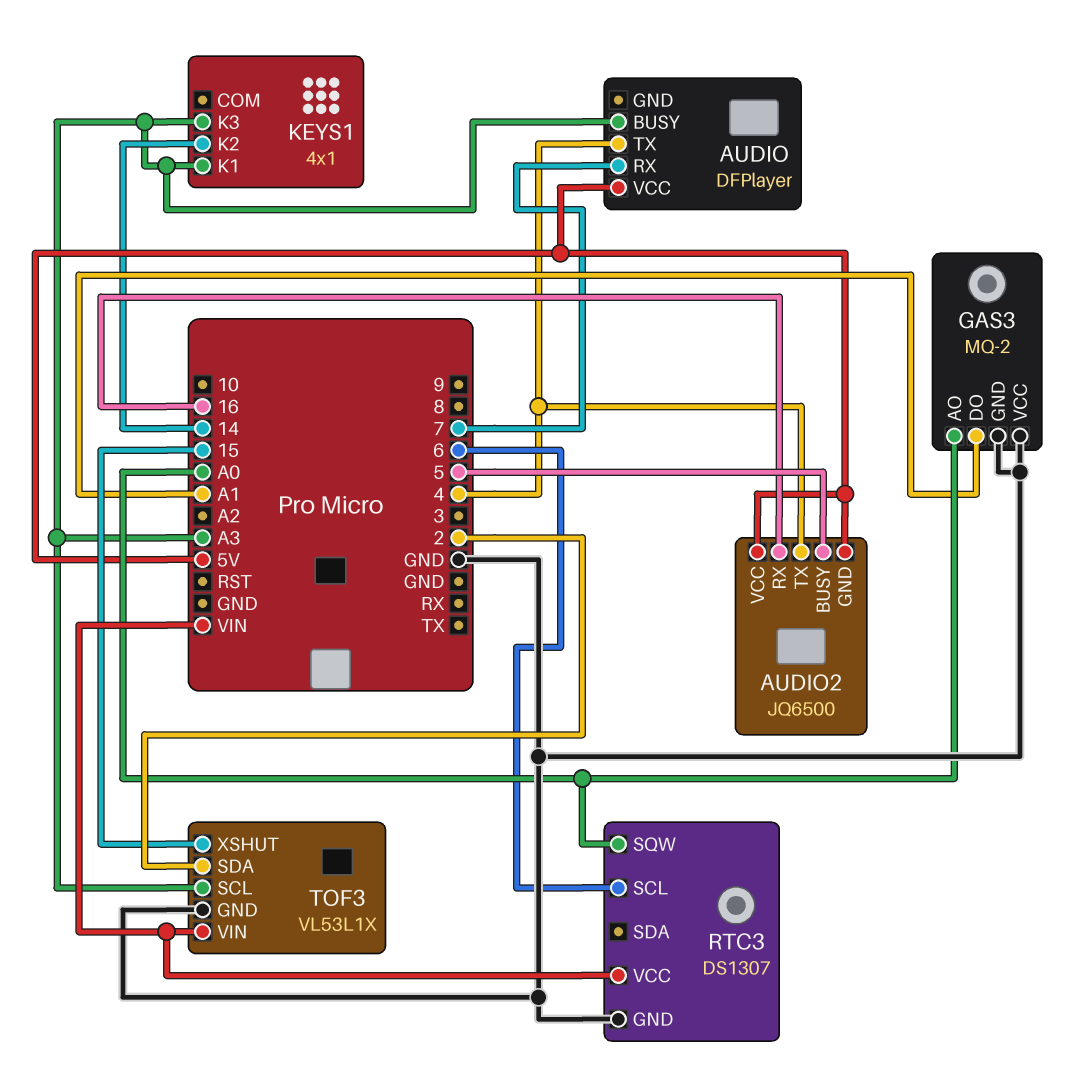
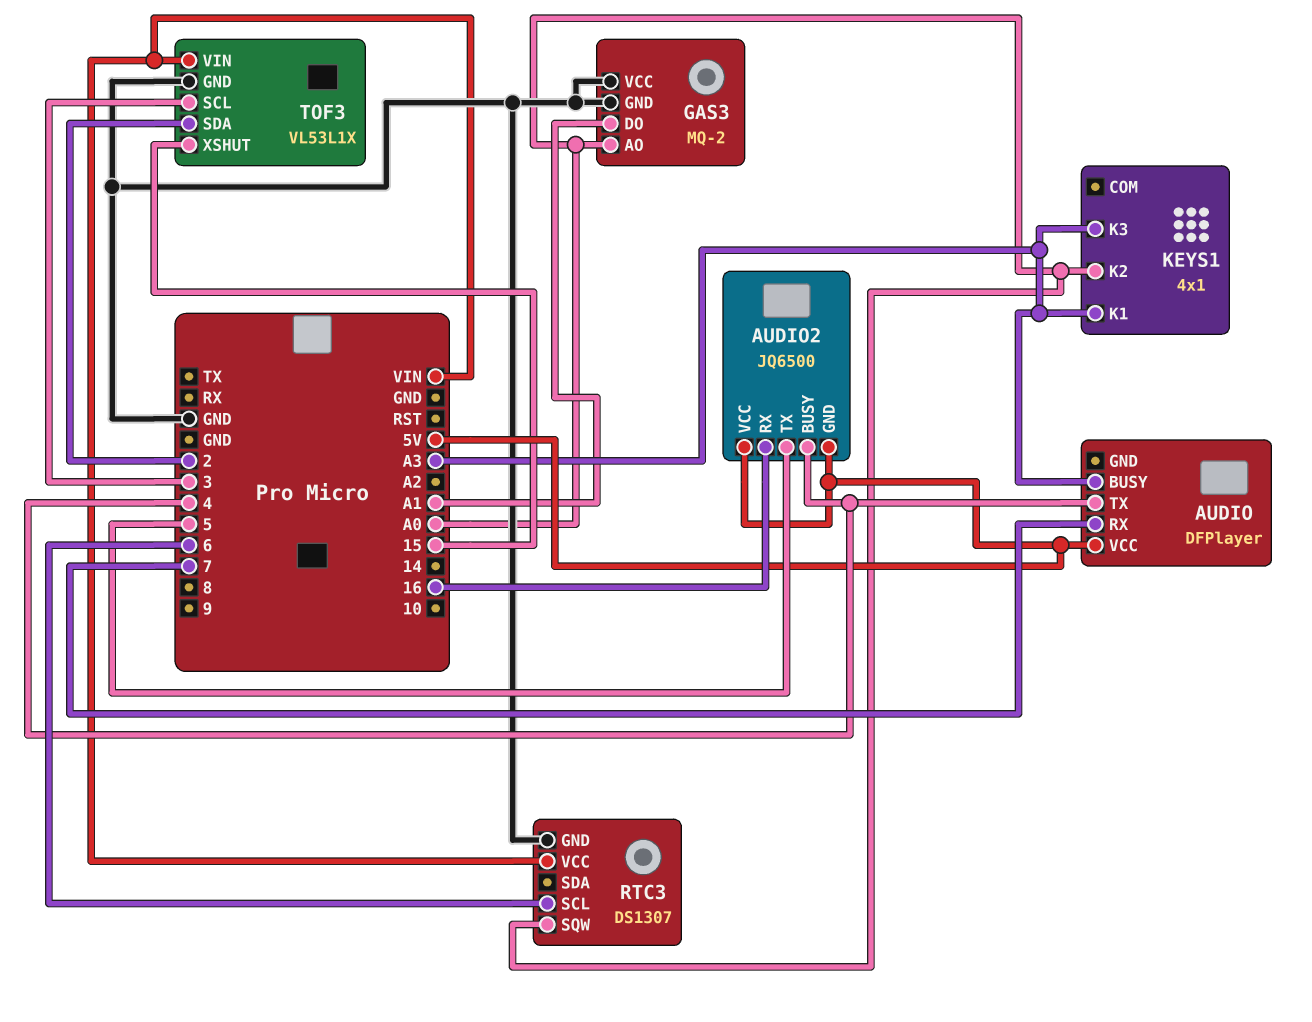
AUDIO2 pin BUSY: 5 -> 4
AUDIO2 pin TX: 4 -> 5
KEYS1 pin K2: 14 -> A0
TOF3 pin SCL: A3 -> 3

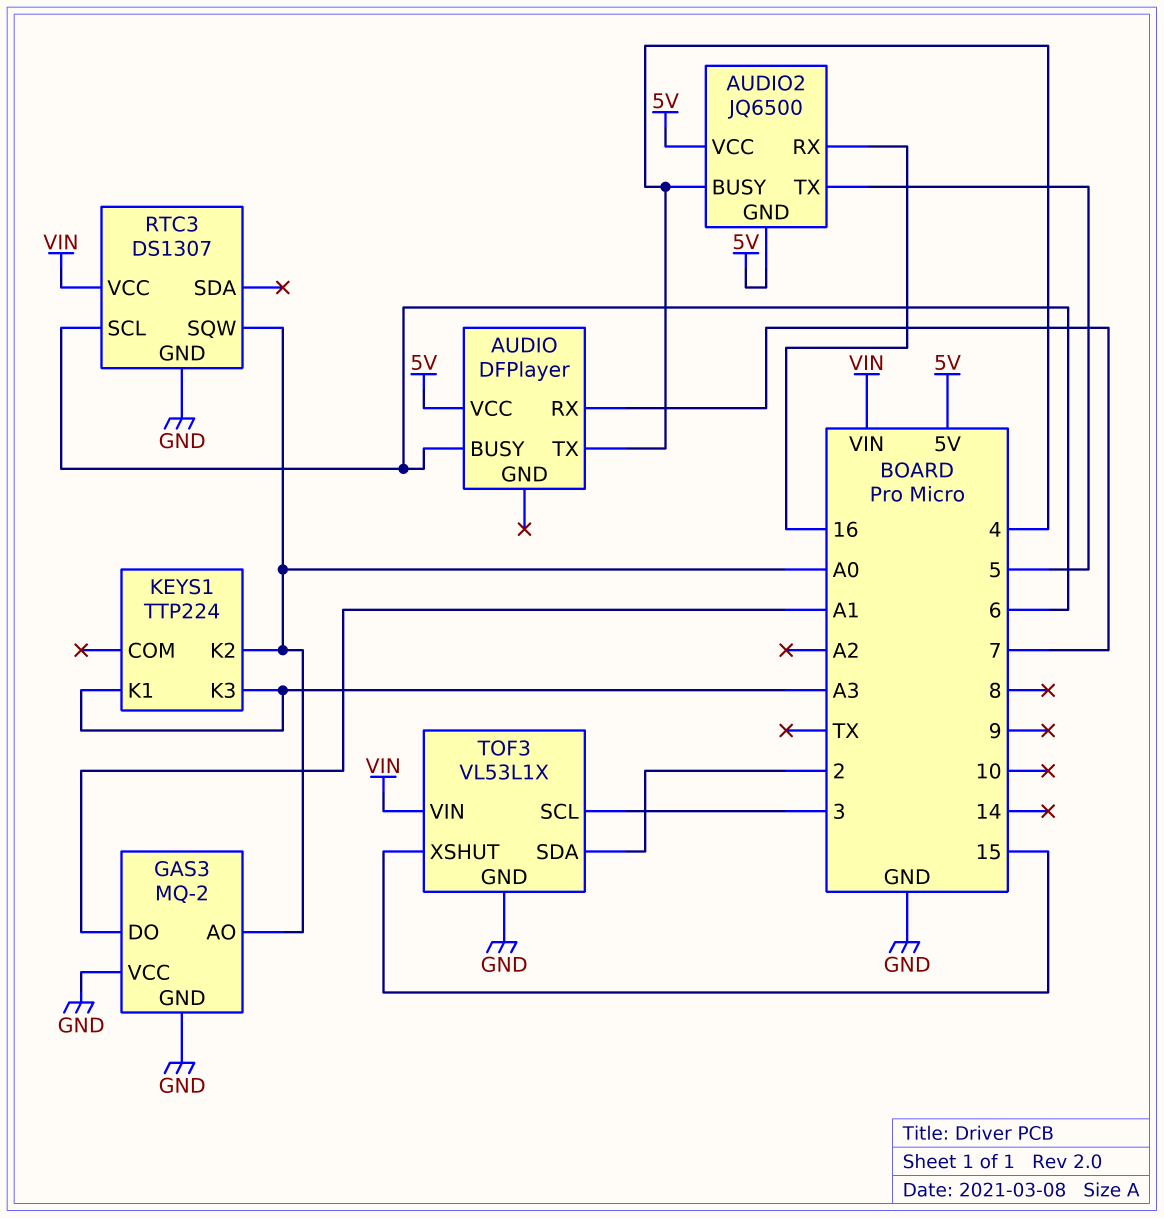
AUDIO pin BUSY: A3 -> 6
KEYS1: 4x1 -> TTP224

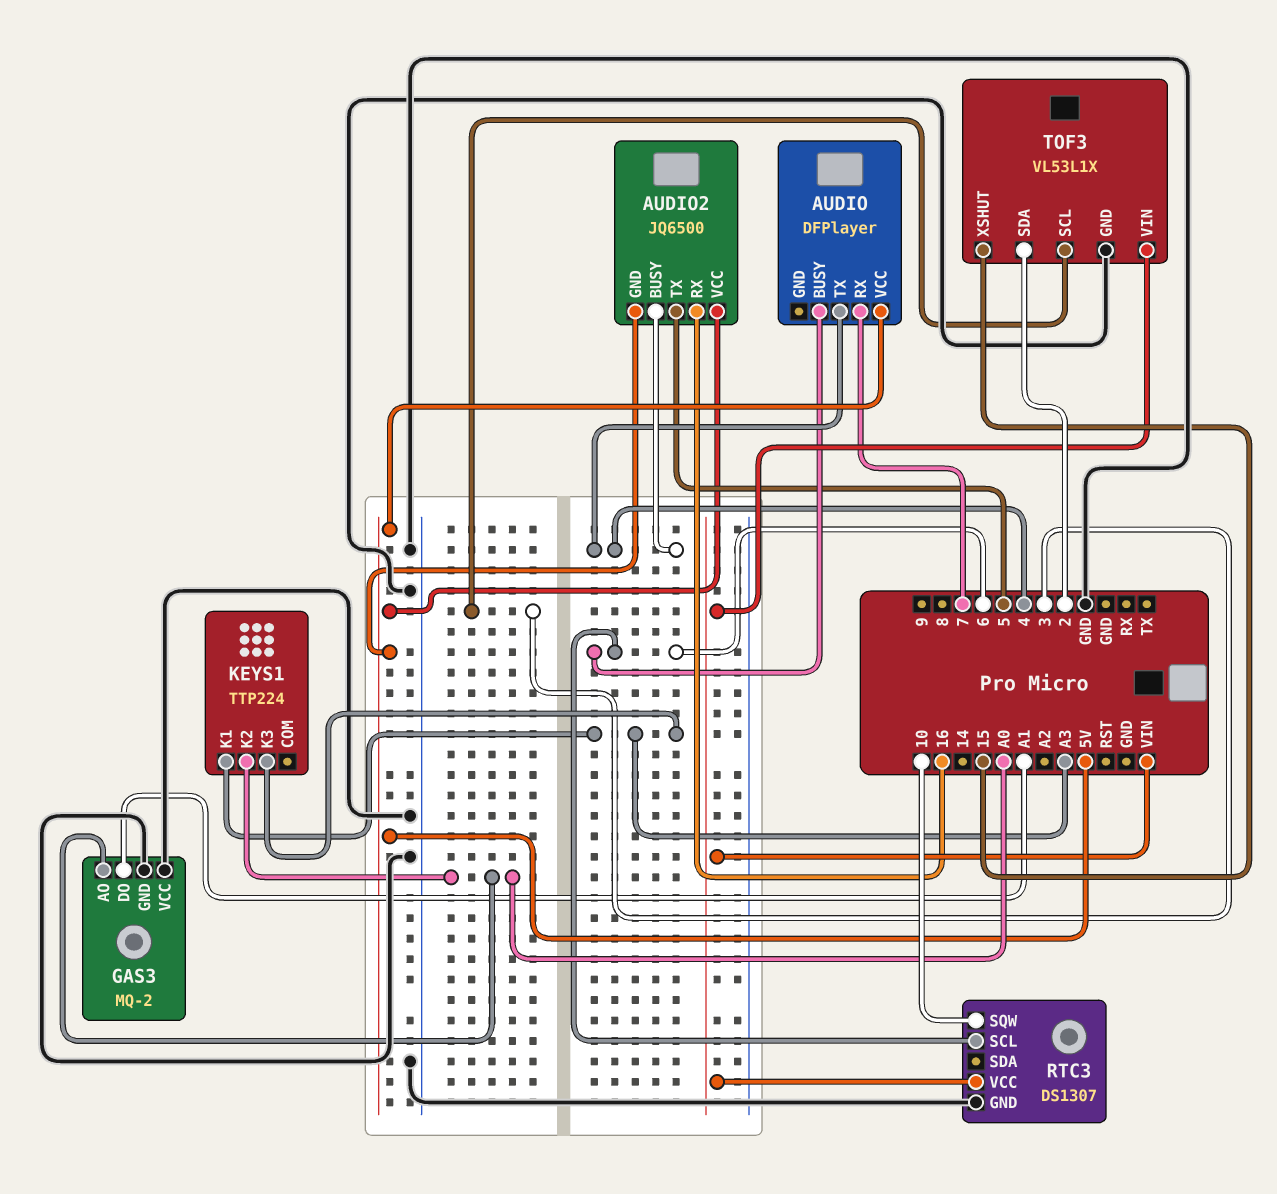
RTC3 pin SQW: A0 -> 10

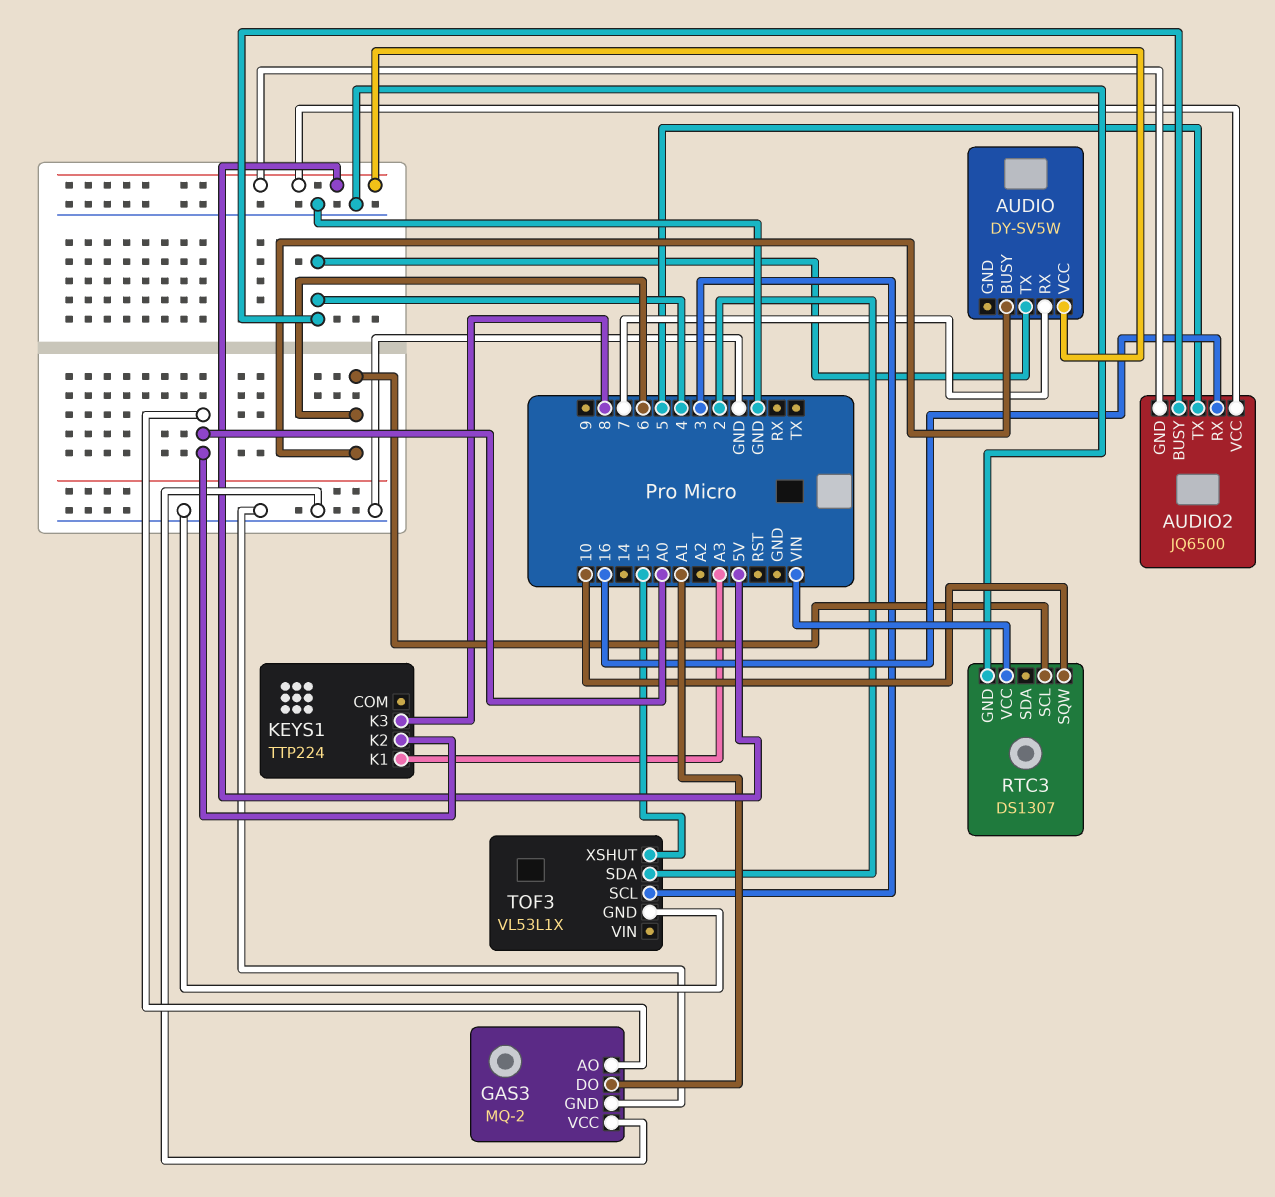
AUDIO: DFPlayer -> DY-SV5W
KEYS1 pin K3: A3 -> 8
TOF3 pin VIN: VIN -> none

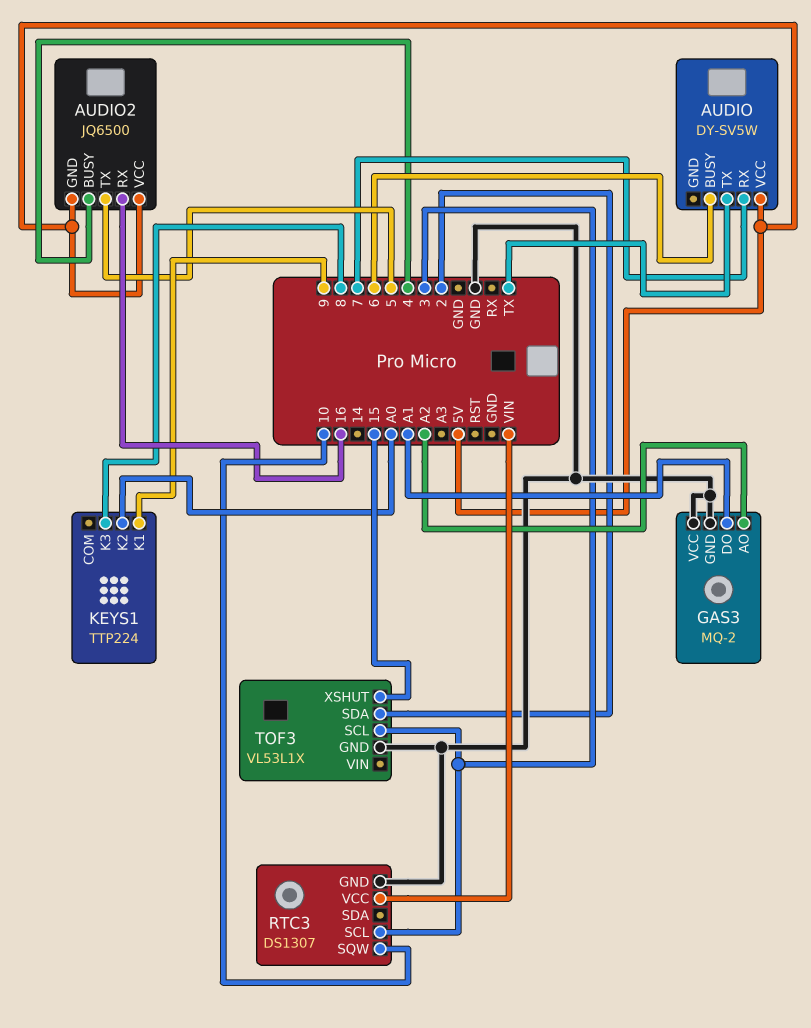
AUDIO pin TX: 4 -> TX
GAS3 pin AO: A0 -> A2
KEYS1 pin K1: A3 -> 9
RTC3 pin SCL: 6 -> 3

